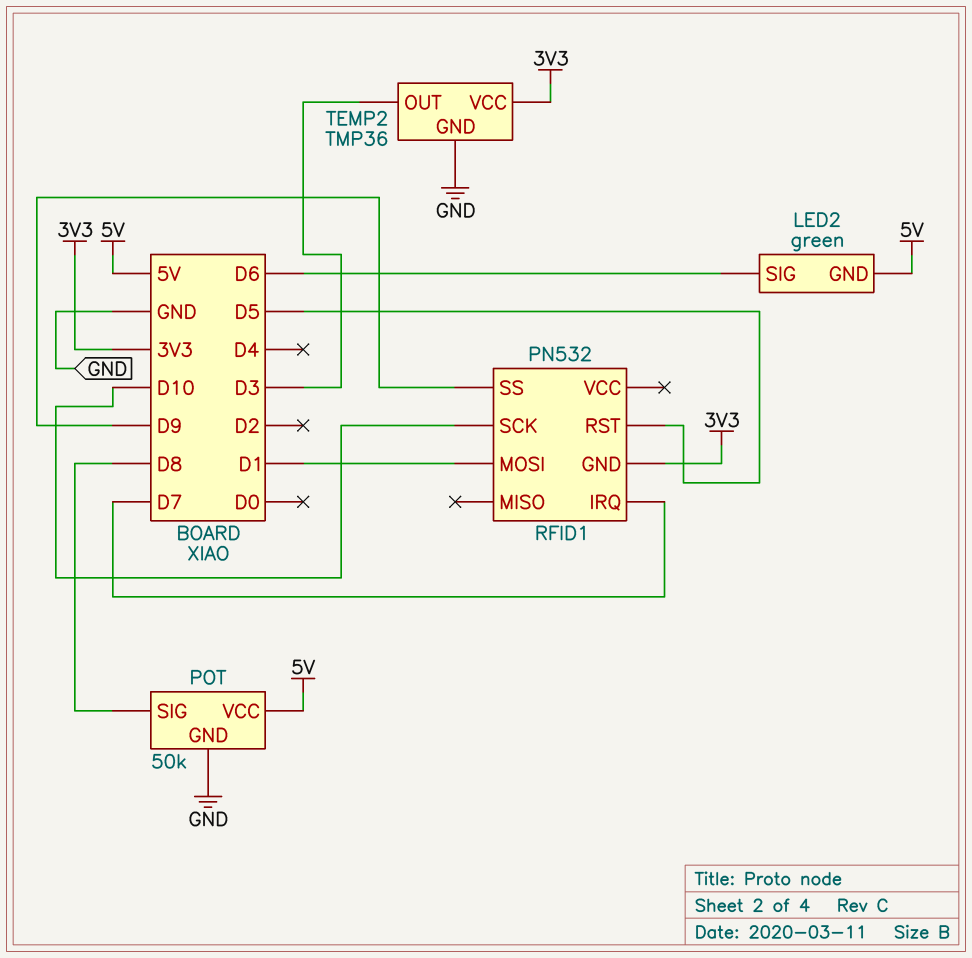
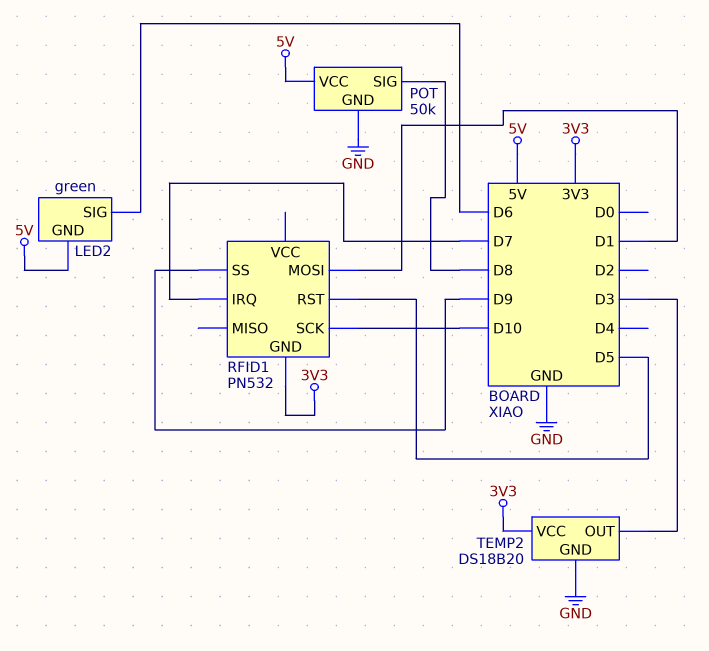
TEMP2: TMP36 -> DS18B20

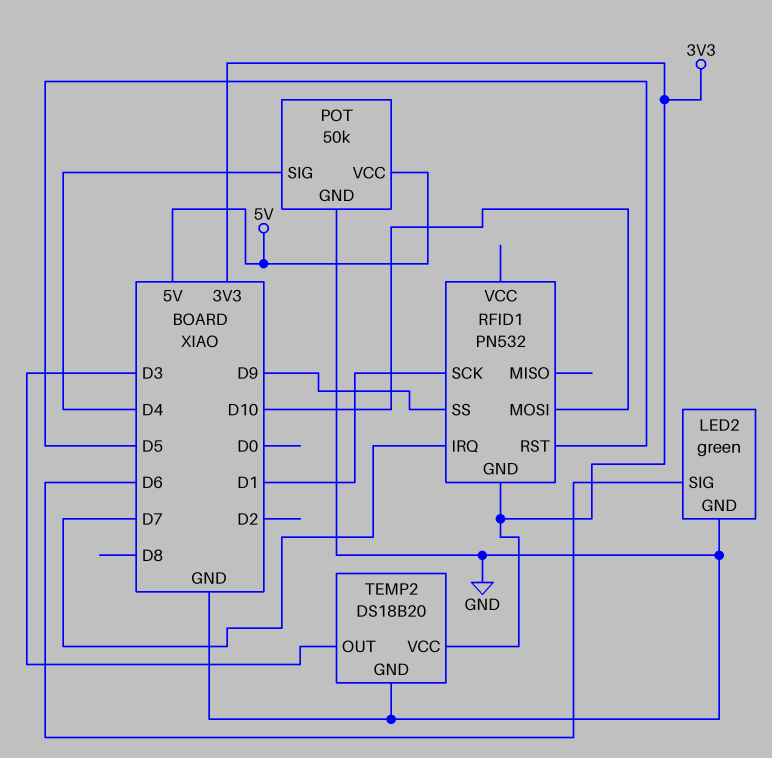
LED2 pin GND: 5V -> GND
POT pin SIG: D8 -> D4
RFID1 pin MOSI: D1 -> D10
RFID1 pin SCK: D10 -> D1

